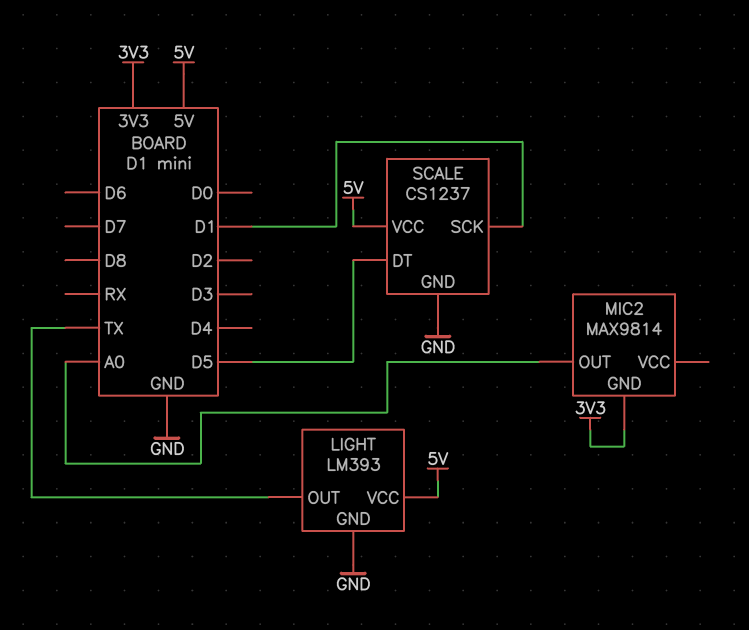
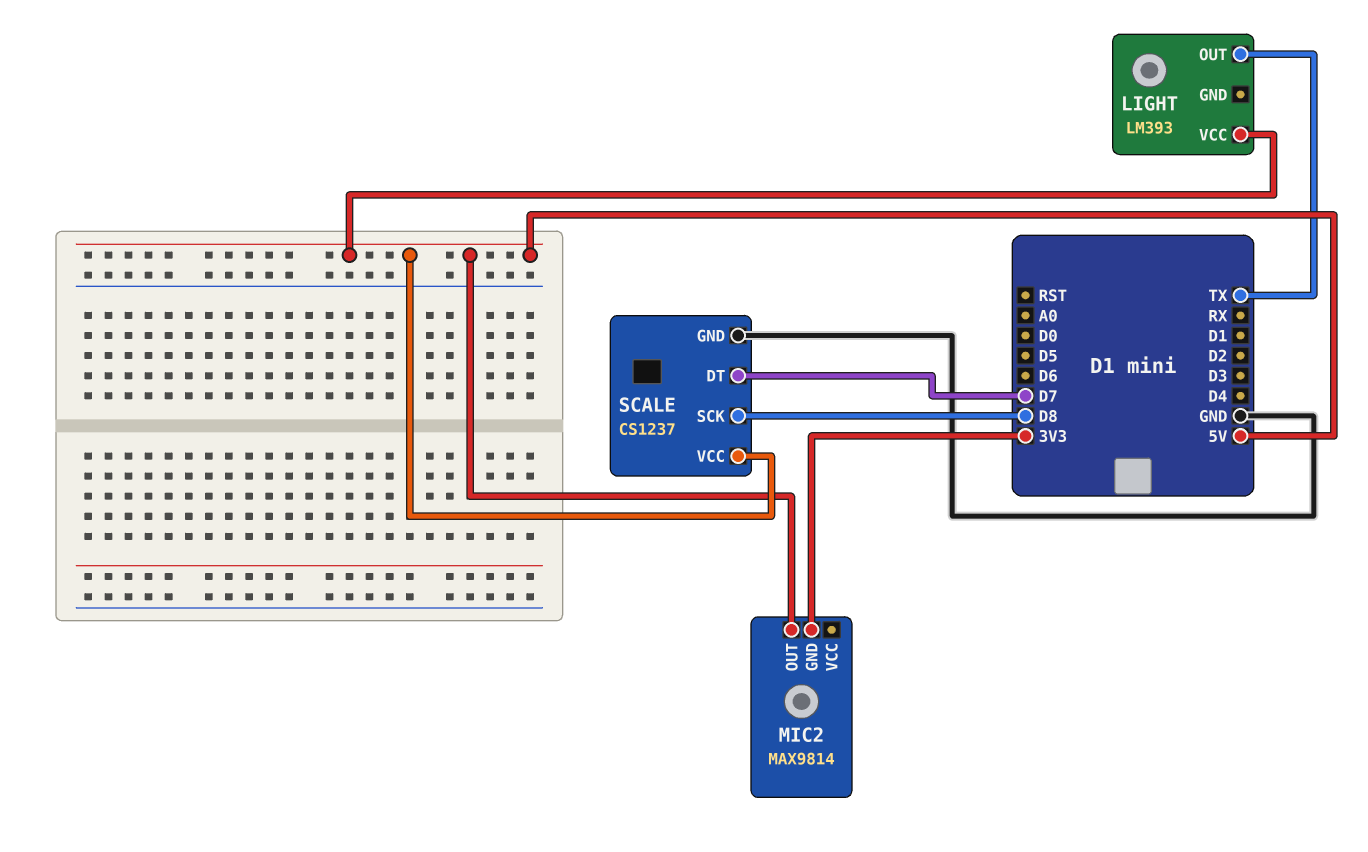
LIGHT pin GND: GND -> none
MIC2 pin OUT: A0 -> 5V
SCALE pin DT: D5 -> D7
SCALE pin SCK: D1 -> D8

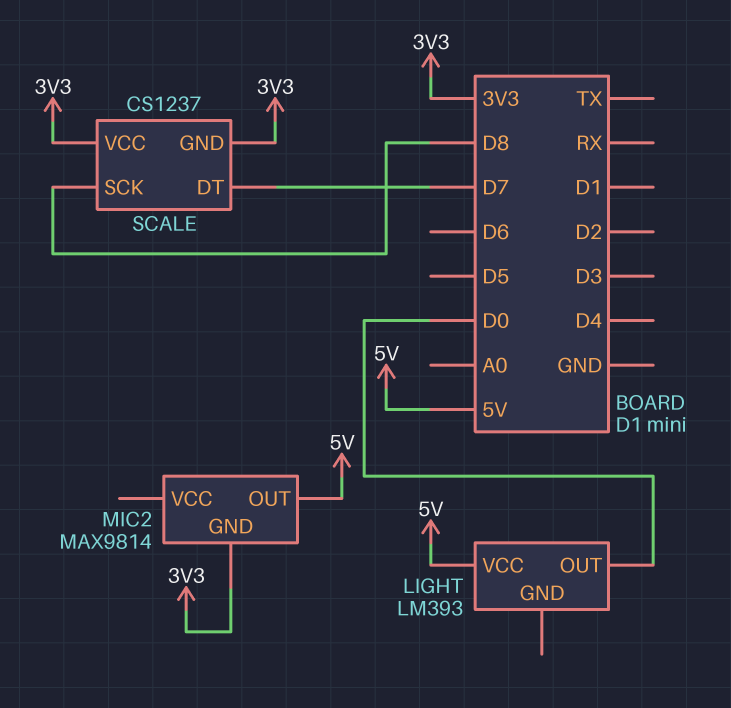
LIGHT pin OUT: TX -> D0
SCALE pin GND: GND -> 3V3
SCALE pin VCC: 5V -> 3V3

